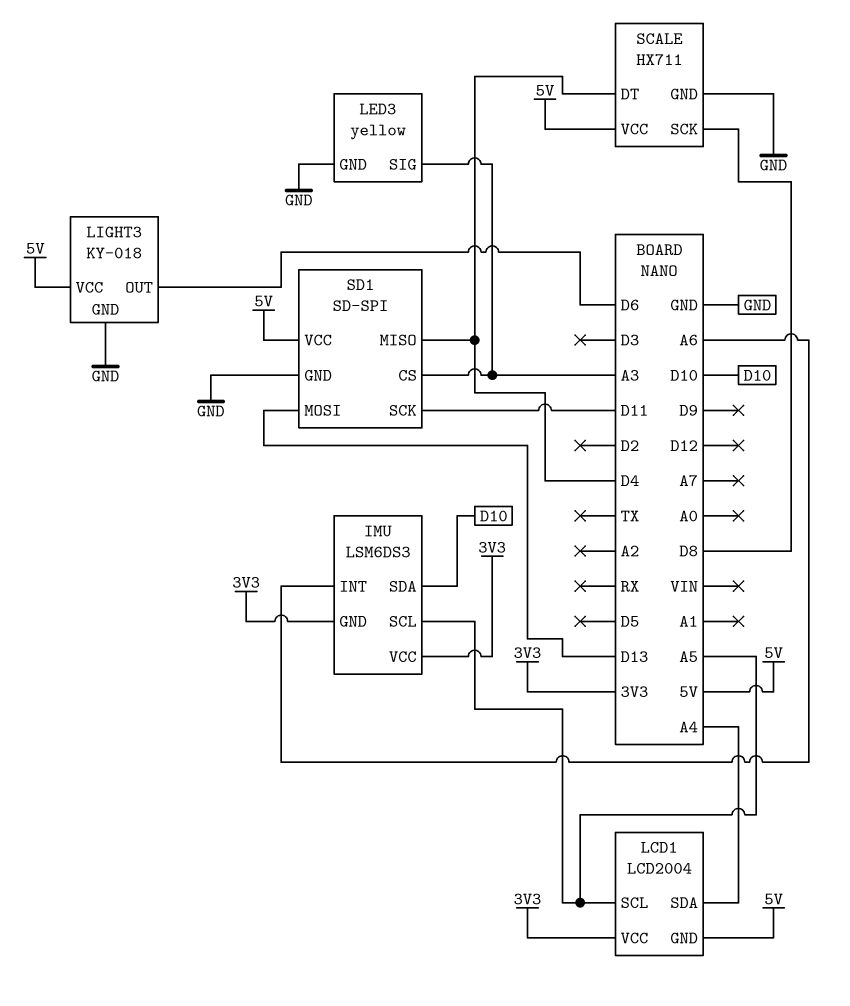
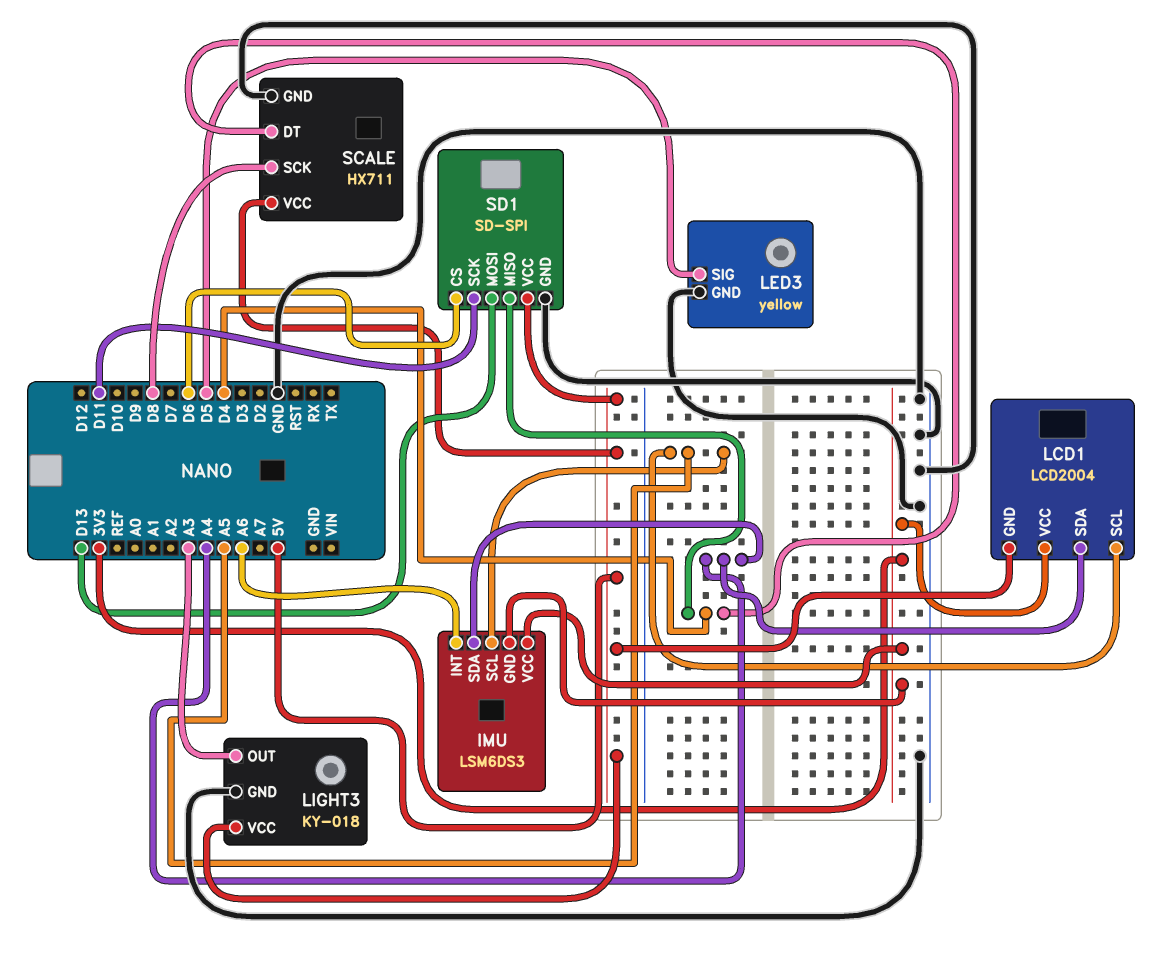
IMU pin SDA: D10 -> A4
LED3 pin SIG: A3 -> D5
LIGHT3 pin OUT: D6 -> A3
SD1 pin CS: A3 -> D6

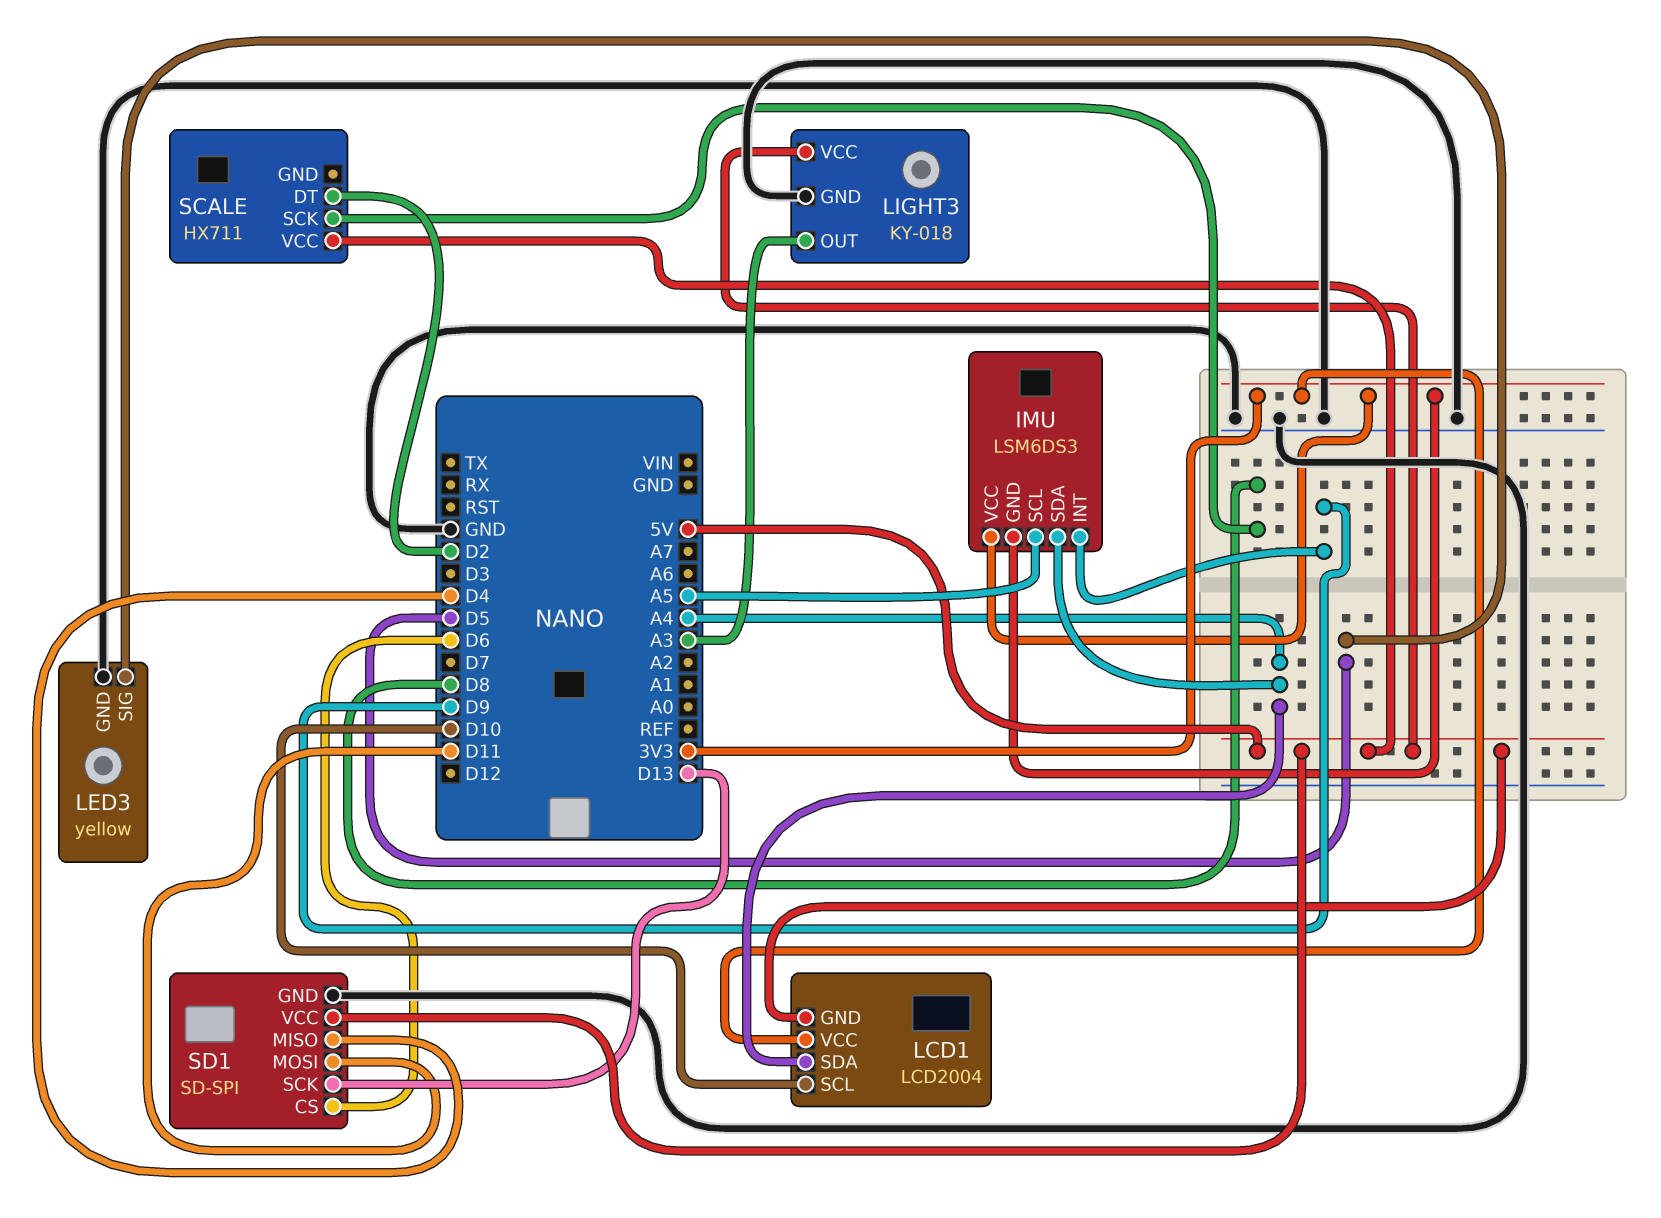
IMU pin INT: A6 -> D9
LCD1 pin SCL: A5 -> D10
SCALE pin DT: D4 -> D2
SCALE pin GND: GND -> none
SD1 pin MOSI: D13 -> D11
SD1 pin SCK: D11 -> D13

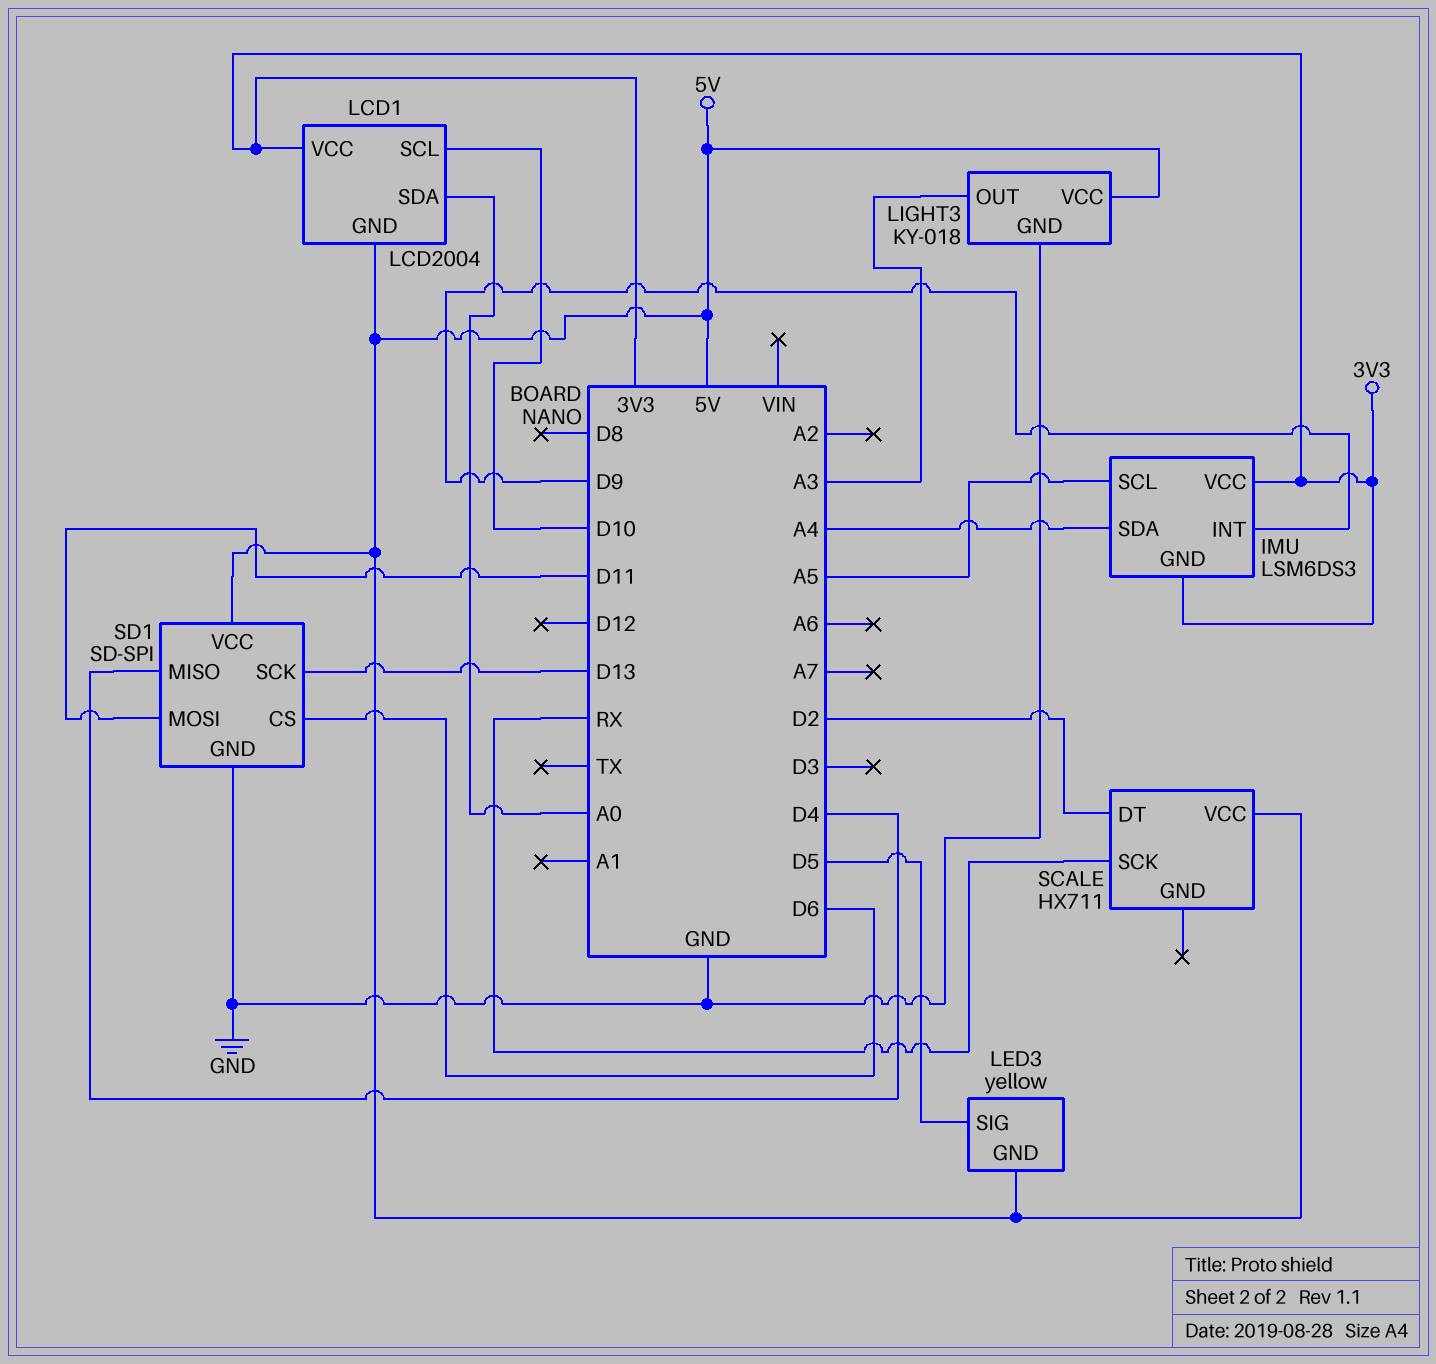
LCD1 pin SDA: A4 -> A0
LED3 pin GND: GND -> 5V
SCALE pin SCK: D8 -> RX

